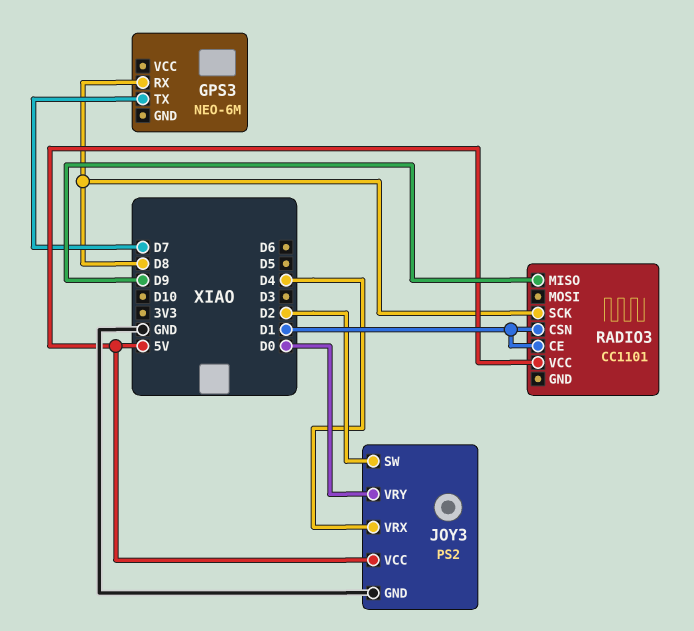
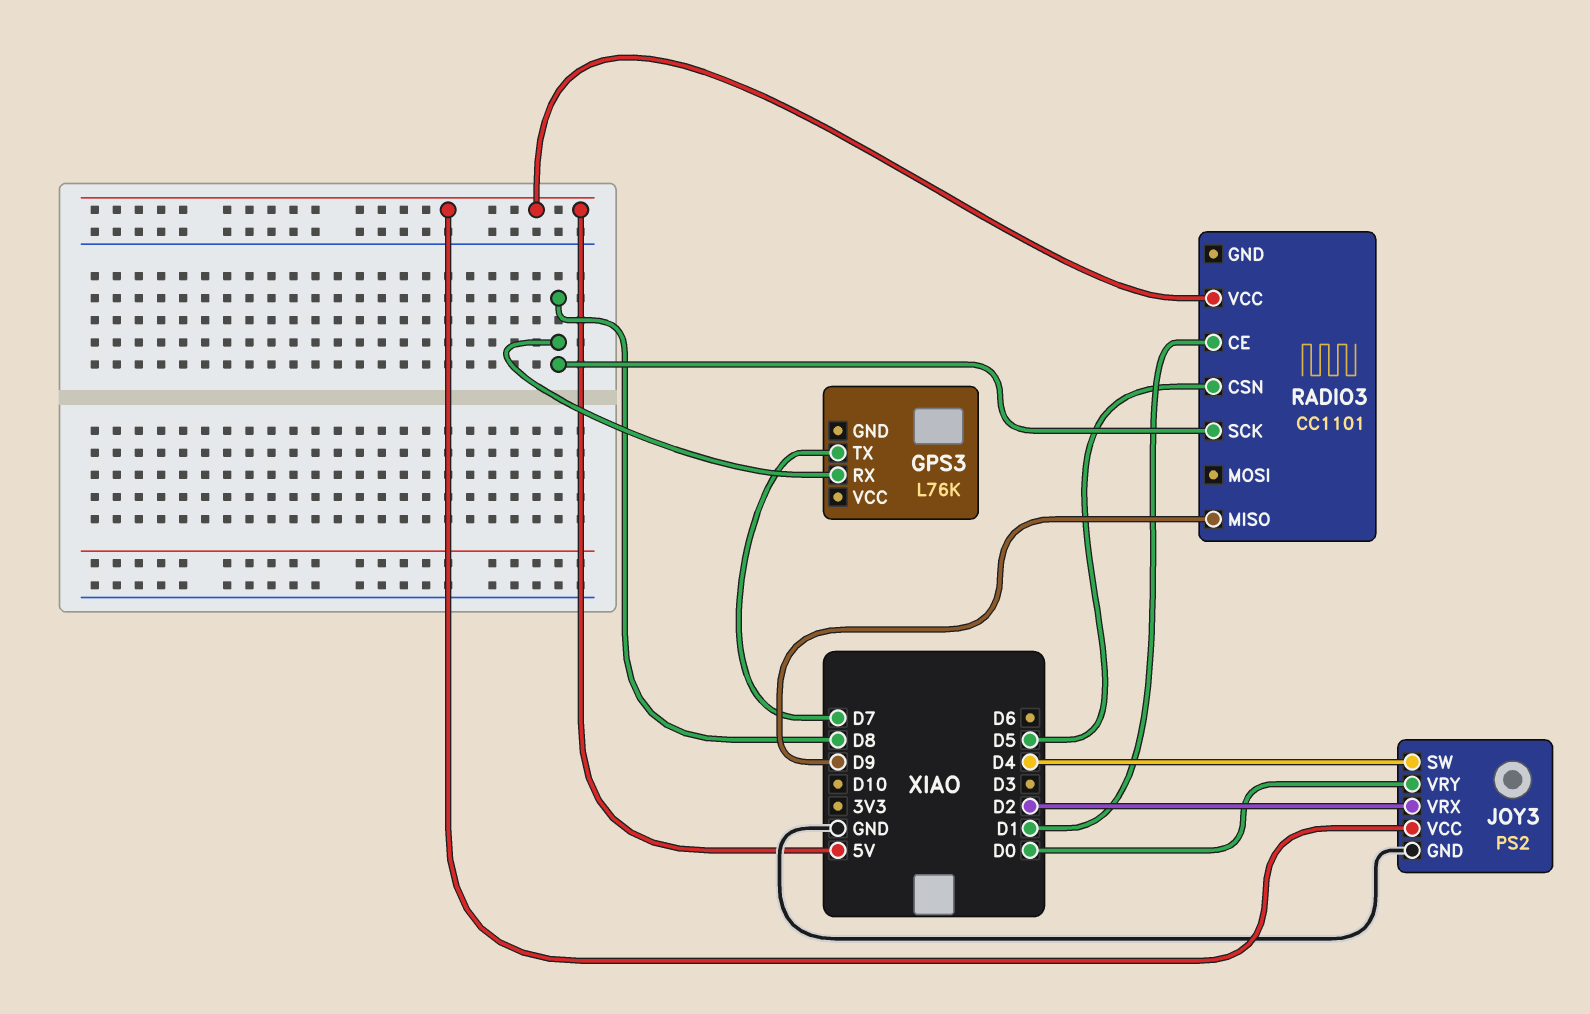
GPS3: NEO-6M -> L76K
JOY3 pin SW: D2 -> D4
JOY3 pin VRX: D4 -> D2
RADIO3 pin CSN: D1 -> D5

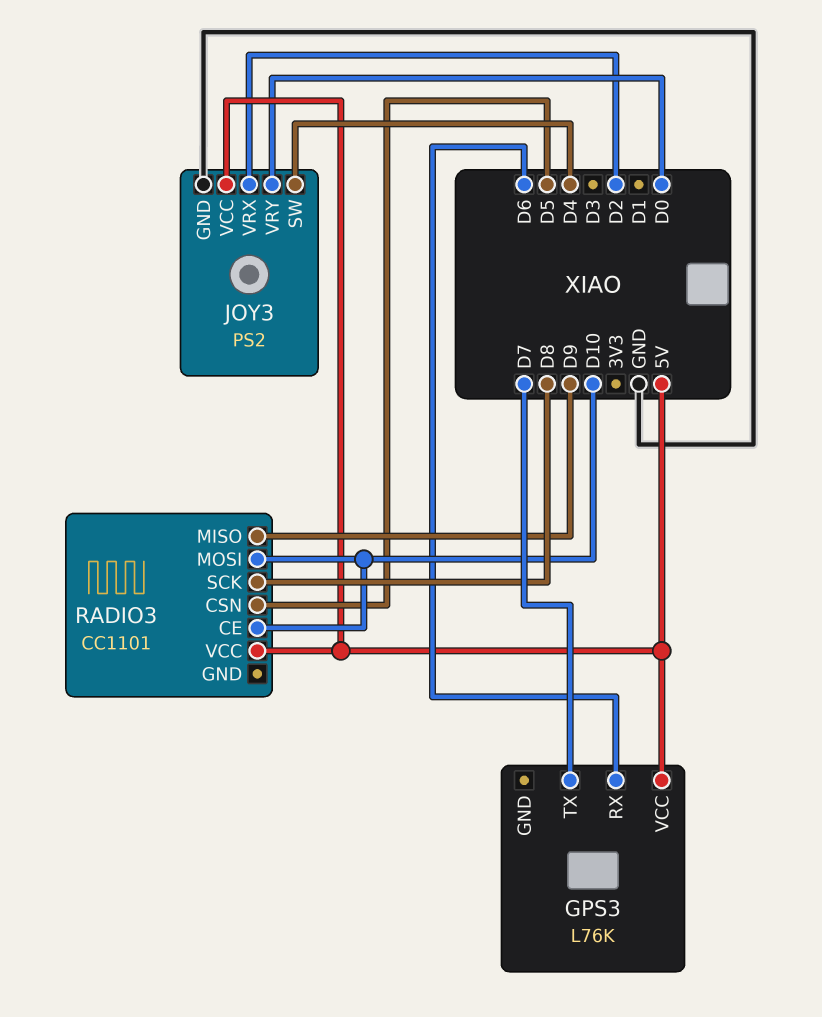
GPS3 pin RX: D8 -> D6
GPS3 pin VCC: none -> 5V
RADIO3 pin CE: D1 -> D10
RADIO3 pin MOSI: none -> D10

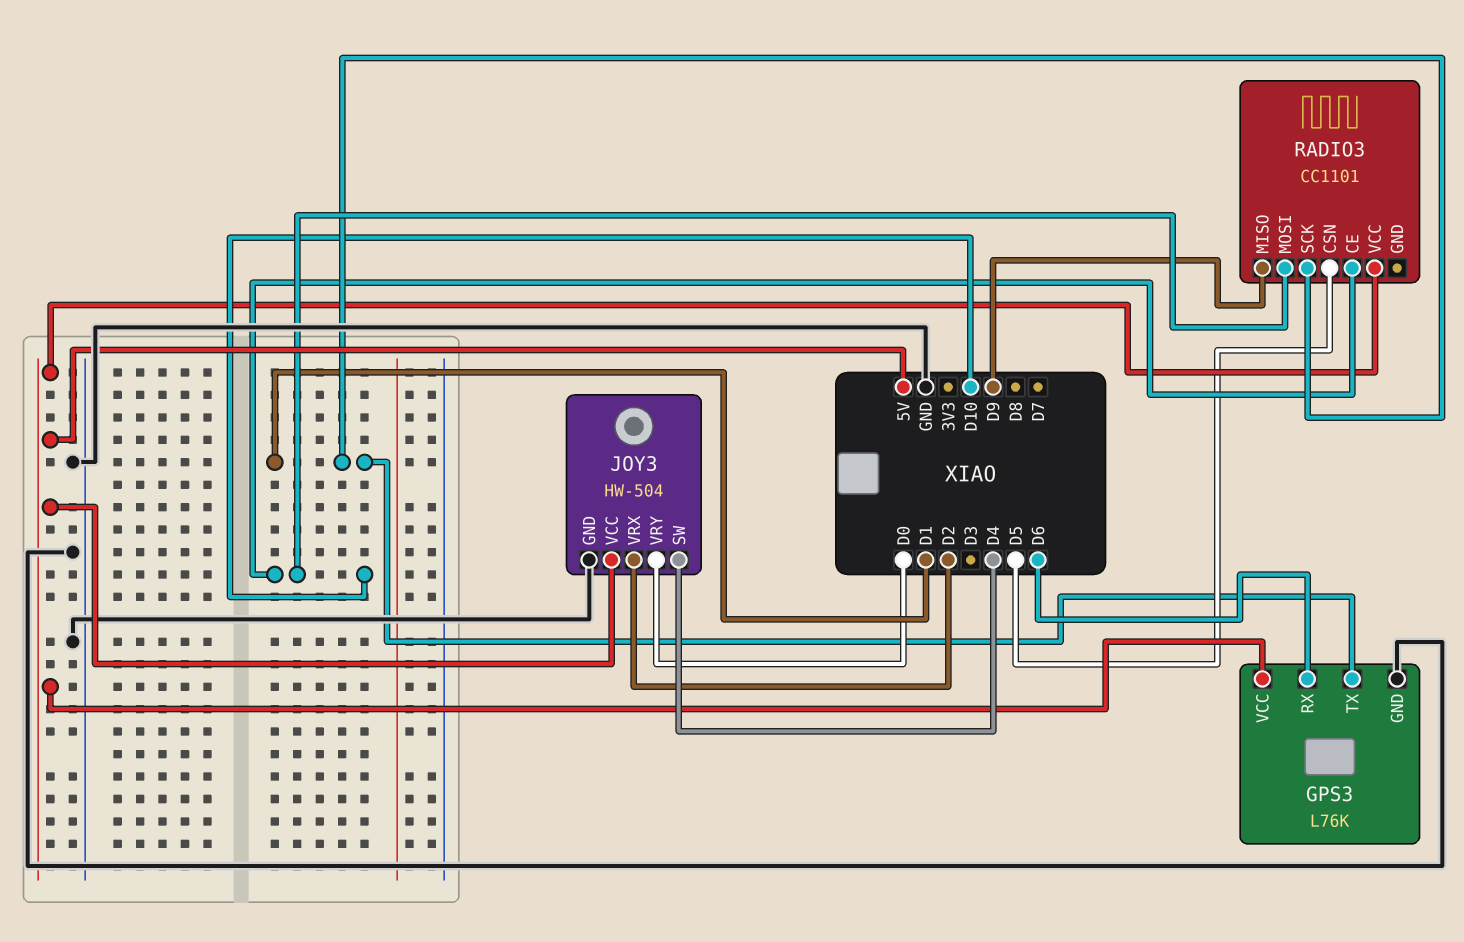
GPS3 pin GND: none -> GND
GPS3 pin TX: D7 -> D1
JOY3: PS2 -> HW-504
RADIO3 pin SCK: D8 -> D1

